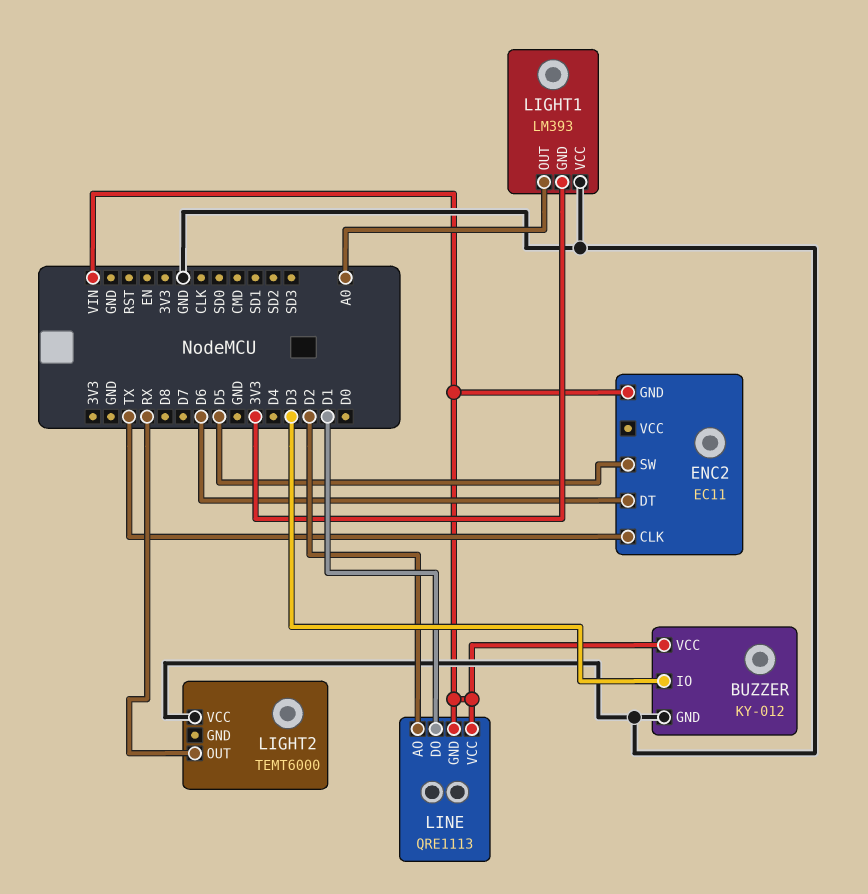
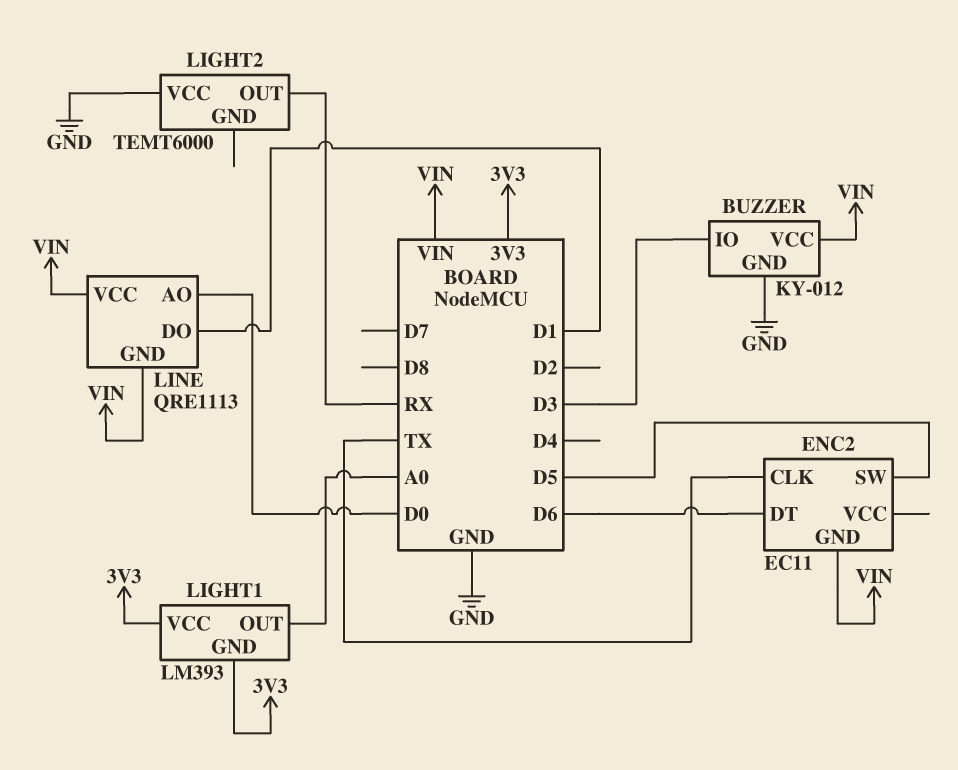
LIGHT1 pin VCC: GND -> 3V3
LINE pin AO: D2 -> D0

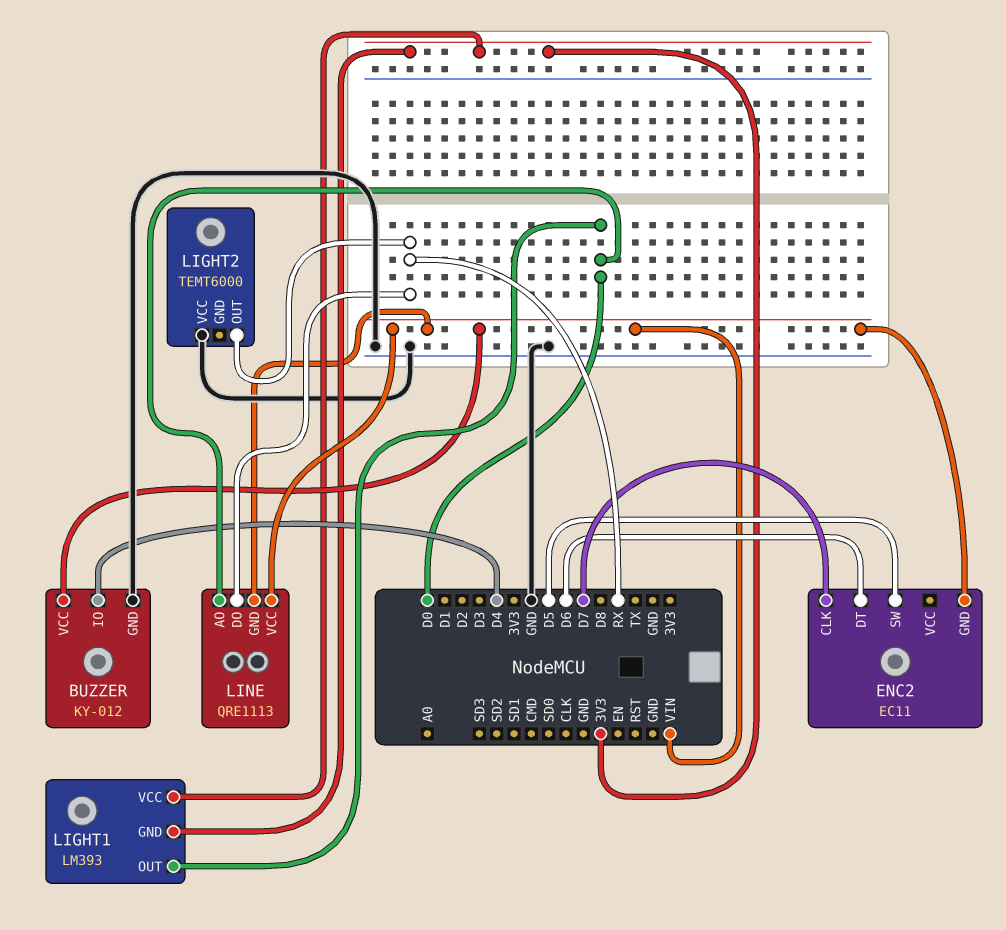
BUZZER pin IO: D3 -> D4
ENC2 pin CLK: TX -> D7
LIGHT1 pin OUT: A0 -> D0
LINE pin DO: D1 -> RX

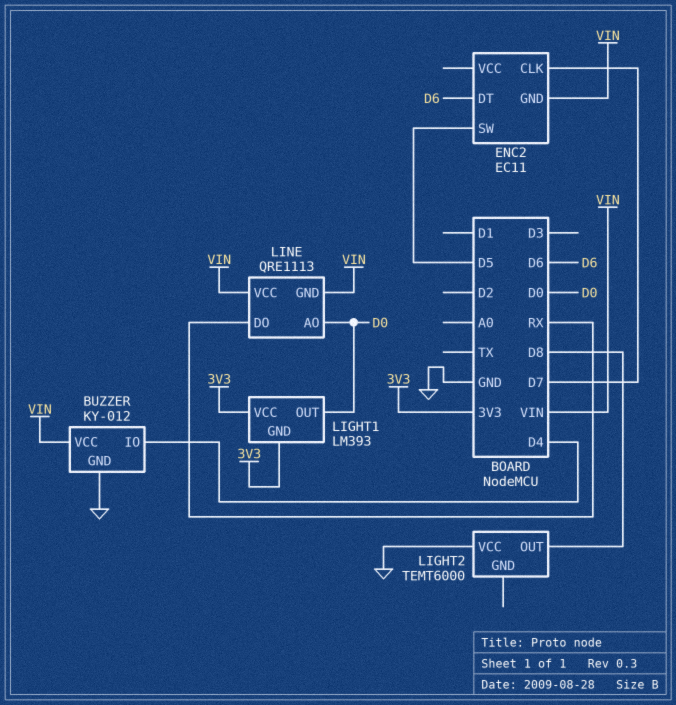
LIGHT2 pin OUT: RX -> D8

